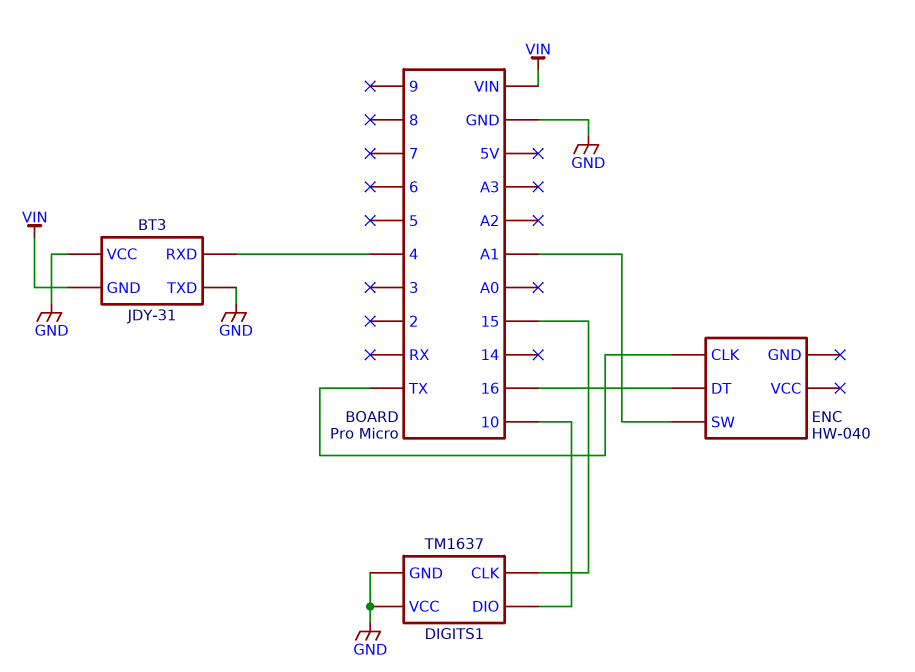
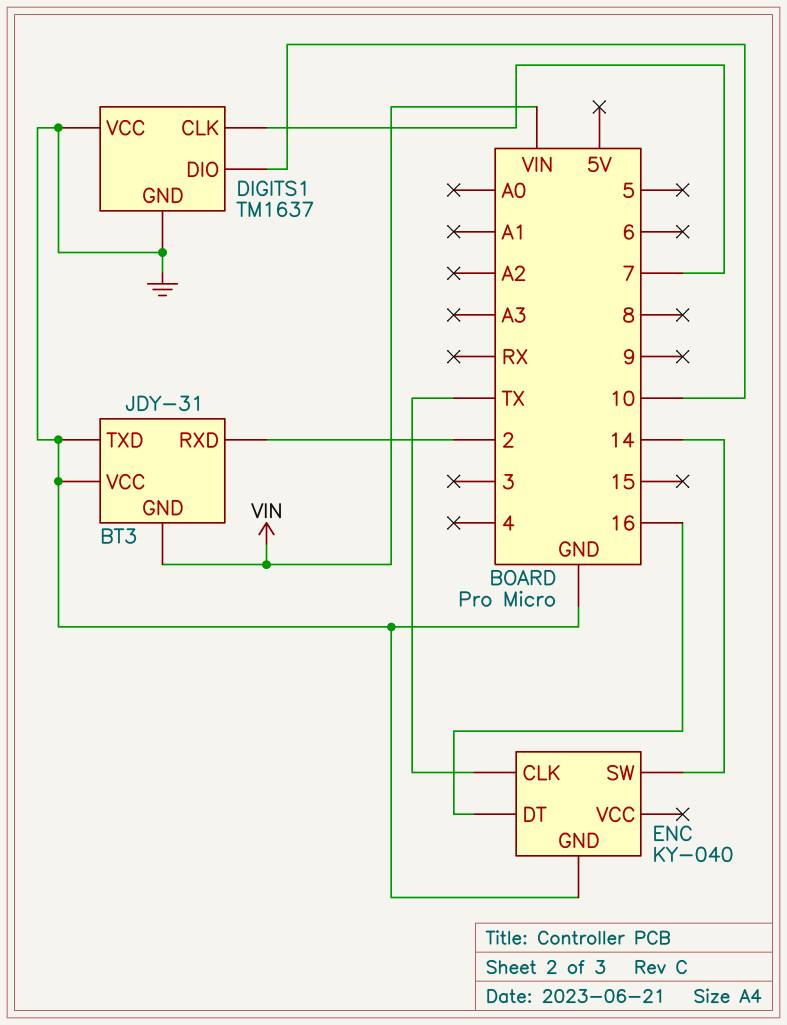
BT3 pin RXD: 4 -> 2
DIGITS1 pin CLK: 15 -> 7
ENC: HW-040 -> KY-040
ENC pin GND: none -> GND
ENC pin SW: A1 -> 14

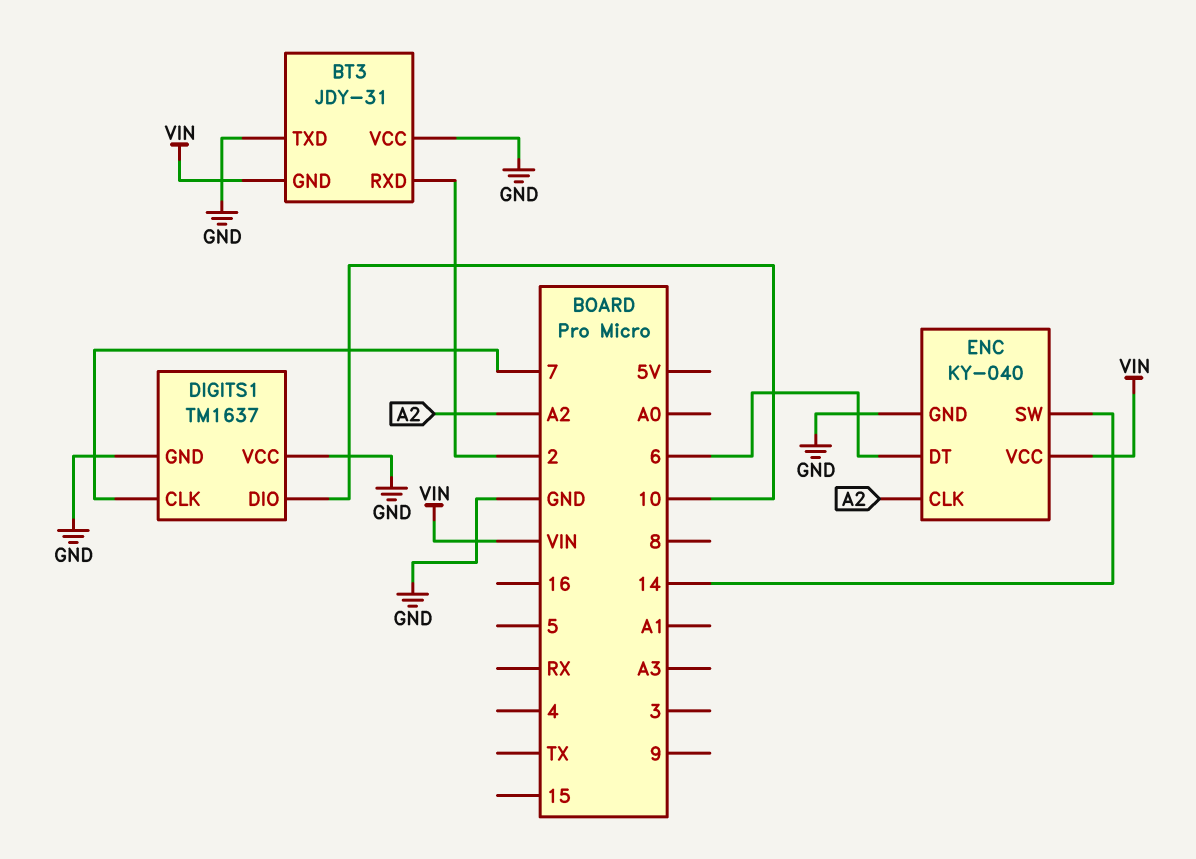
ENC pin CLK: TX -> A2
ENC pin DT: 16 -> 6
ENC pin VCC: none -> VIN

